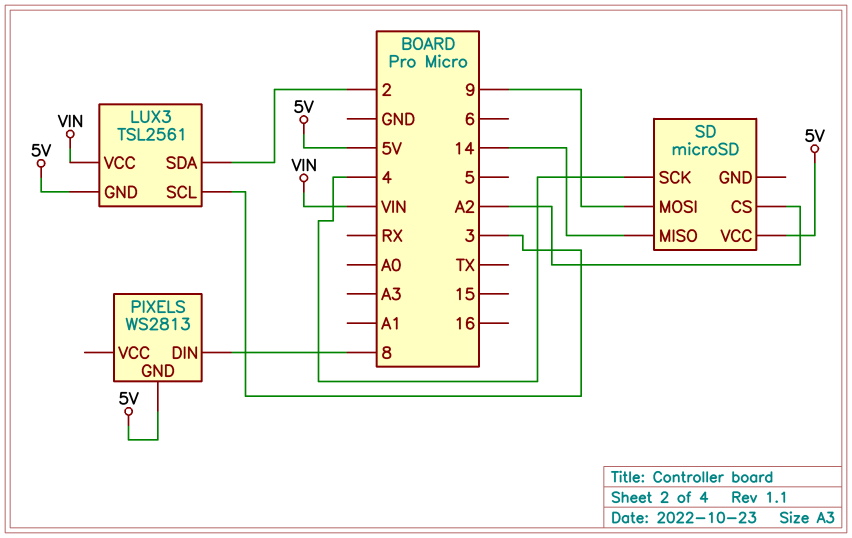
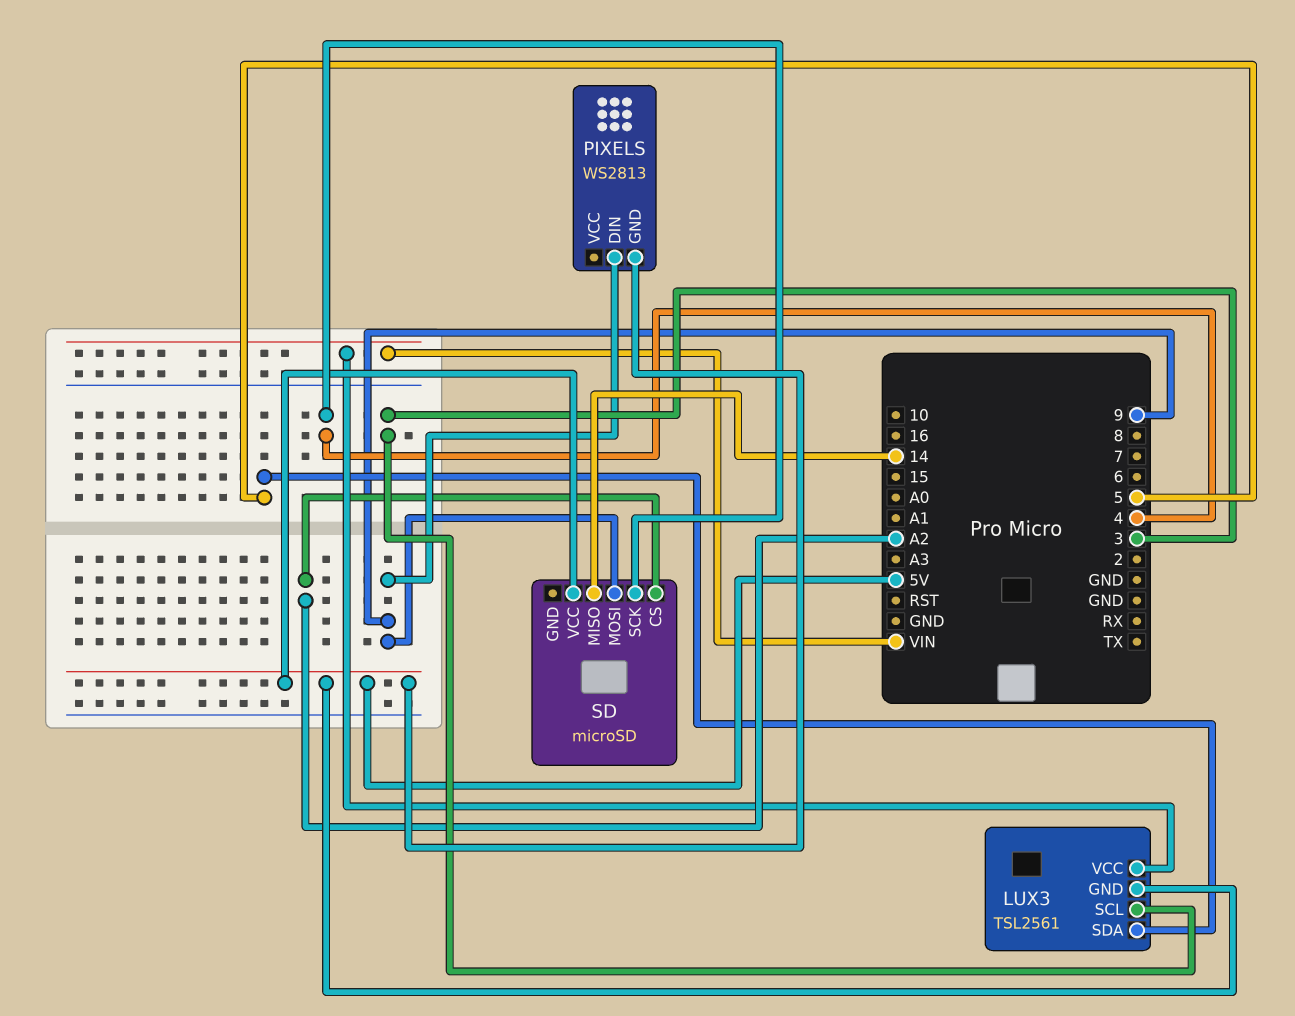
LUX3 pin SDA: 2 -> 5
PIXELS pin DIN: 8 -> 9

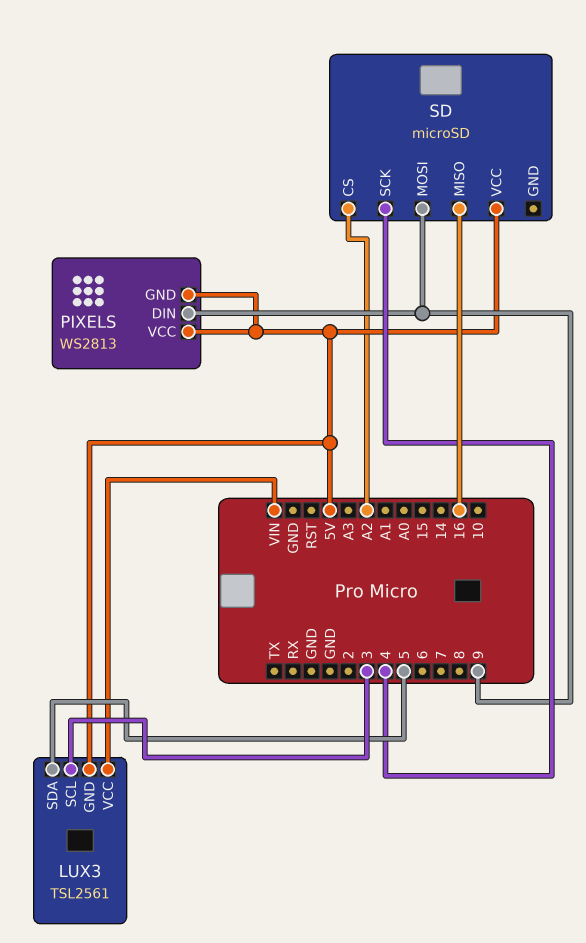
PIXELS pin VCC: none -> 5V
SD pin MISO: 14 -> 16

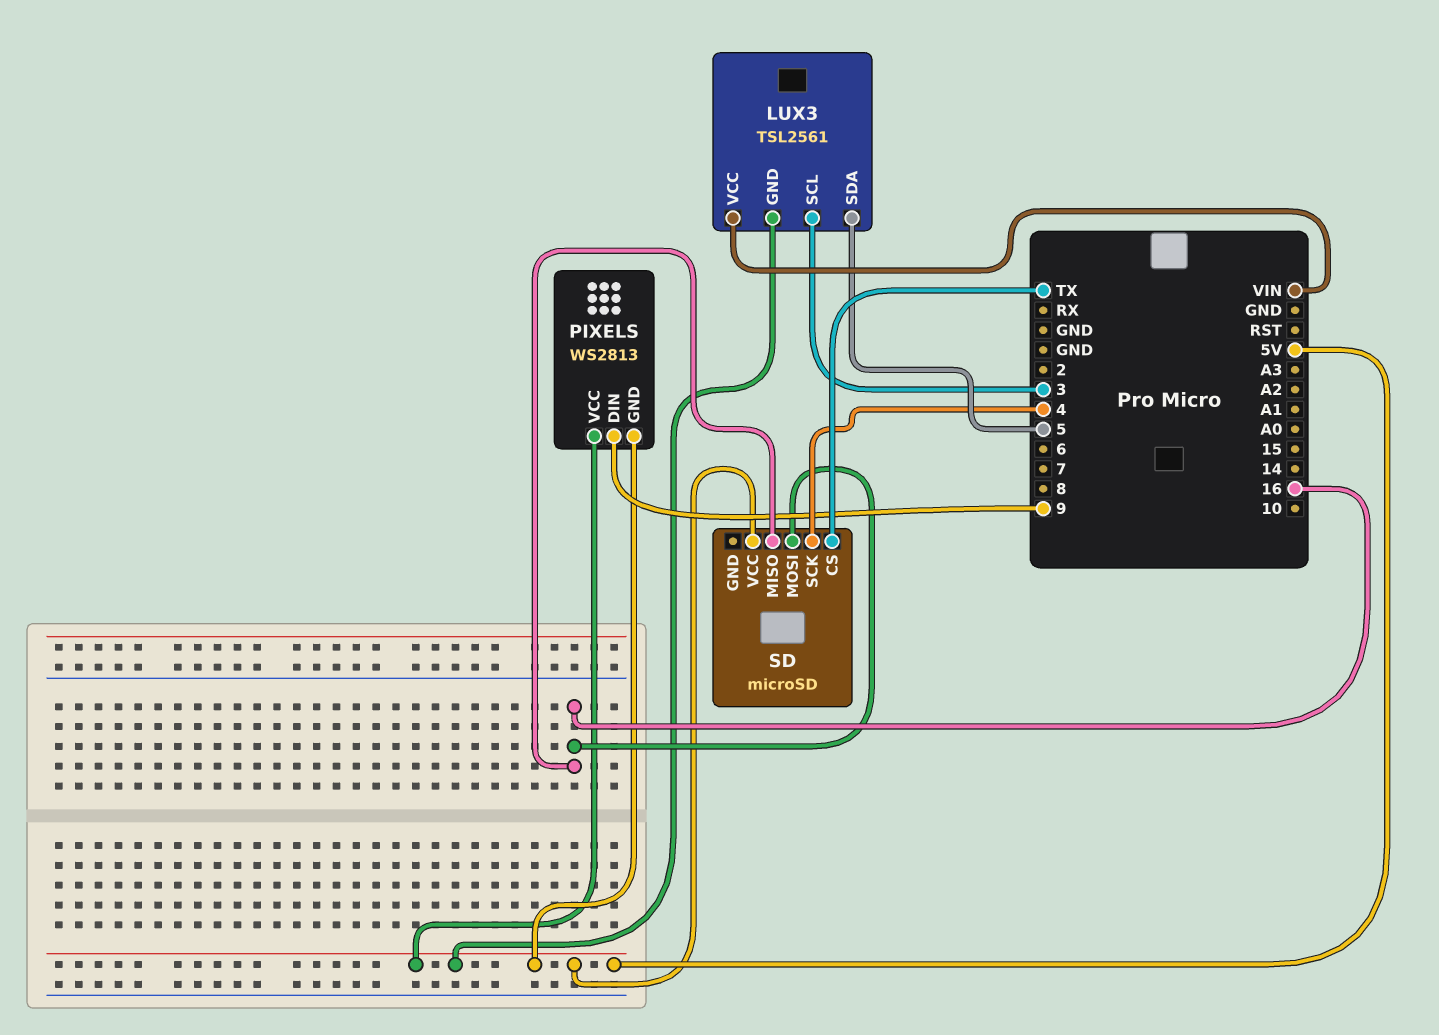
SD pin CS: A2 -> TX
SD pin MOSI: 9 -> 16

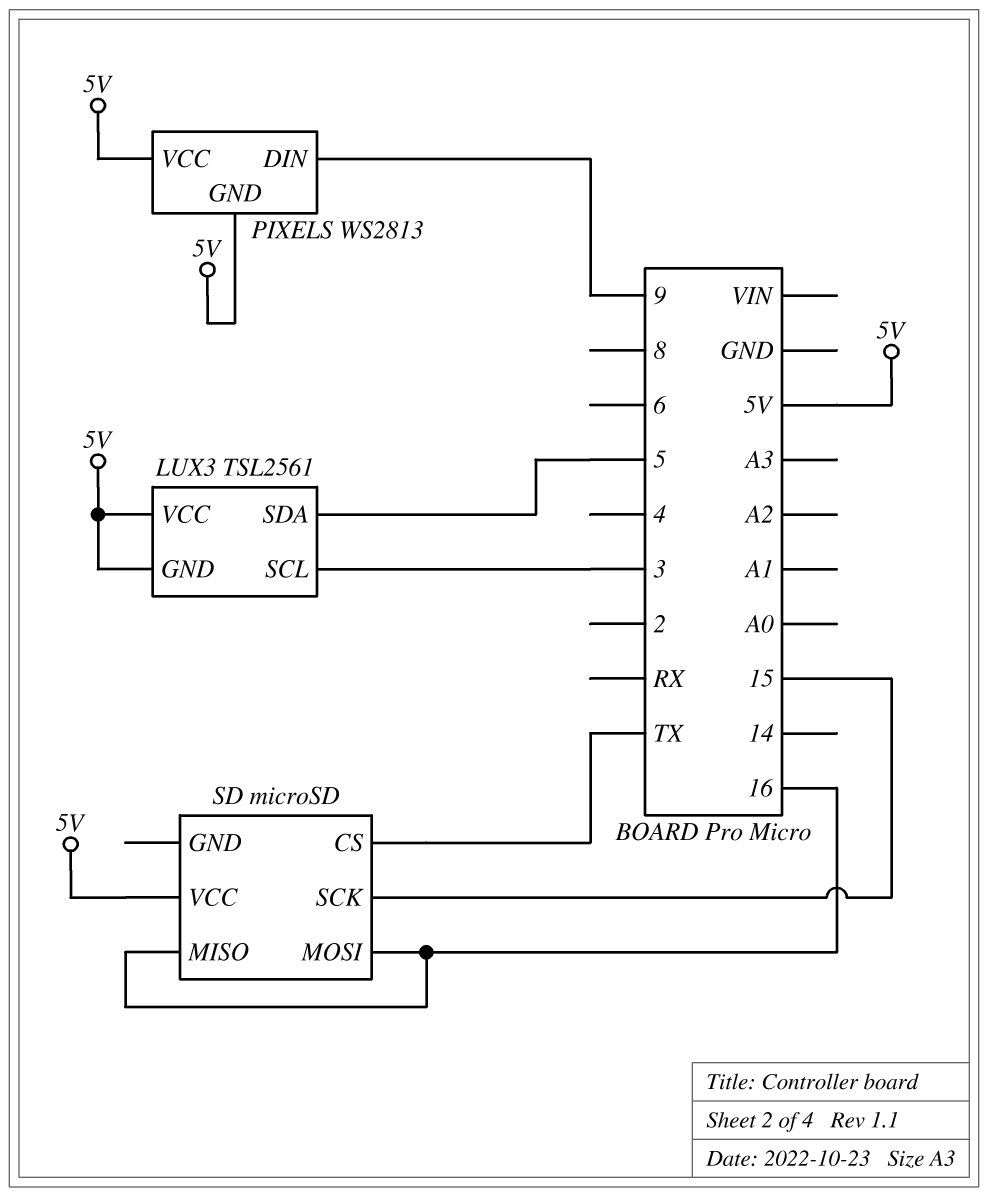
LUX3 pin VCC: VIN -> 5V
SD pin SCK: 4 -> 15

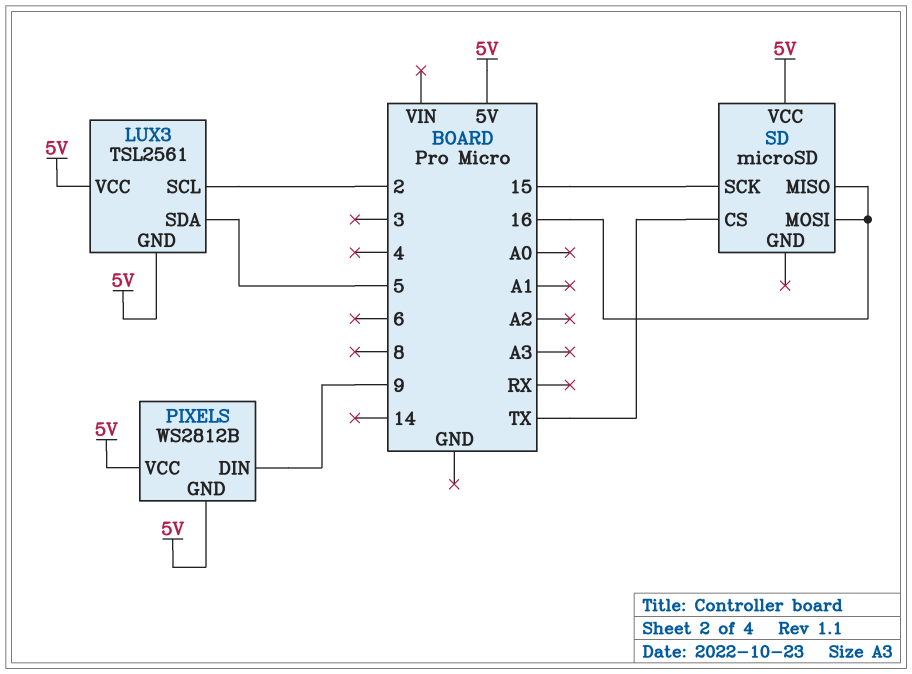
LUX3 pin SCL: 3 -> 2
PIXELS: WS2813 -> WS2812B

